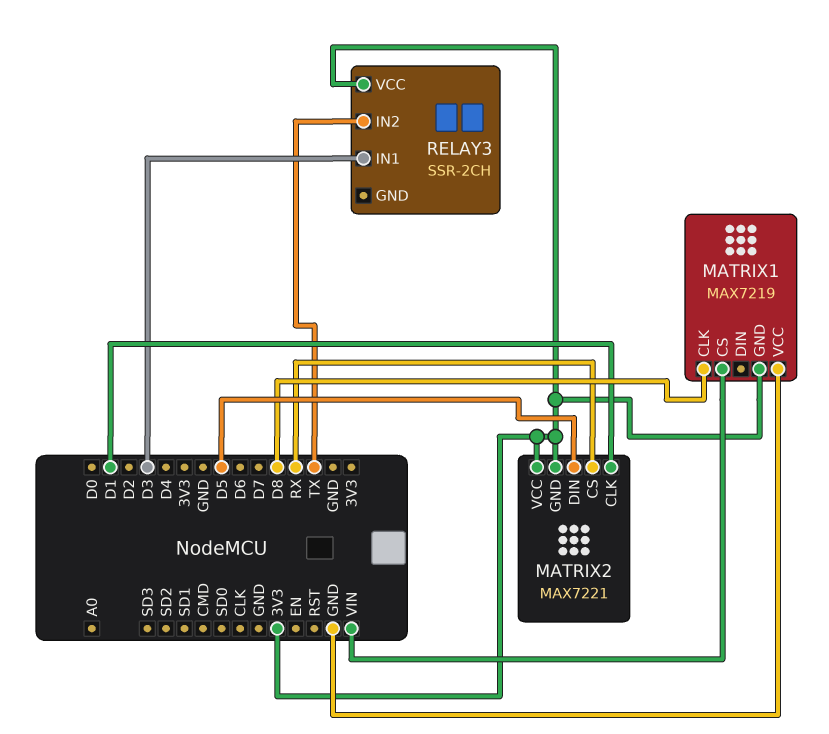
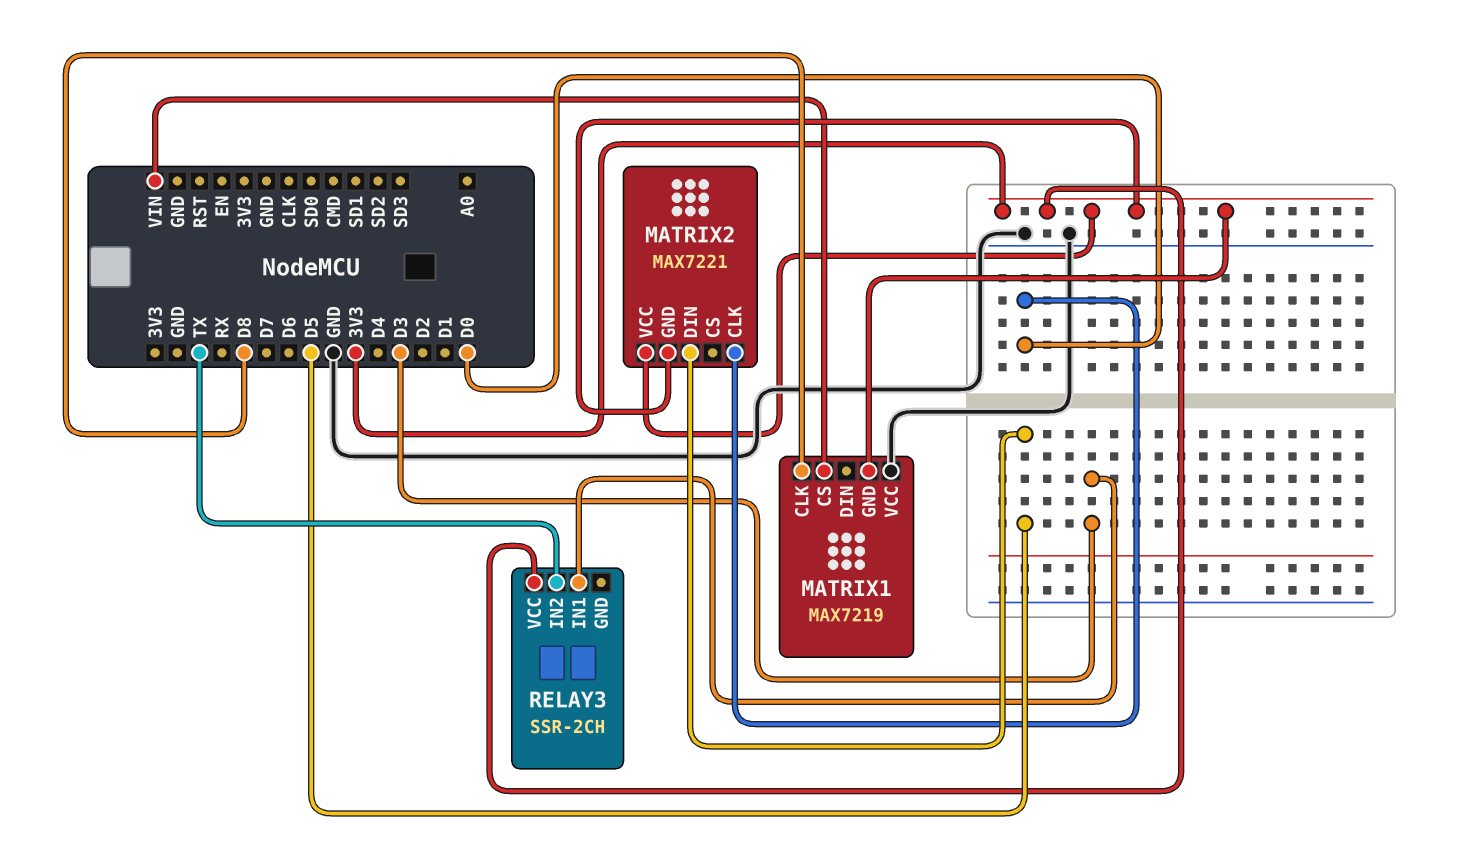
MATRIX2 pin CLK: D1 -> D0
MATRIX2 pin CS: RX -> none

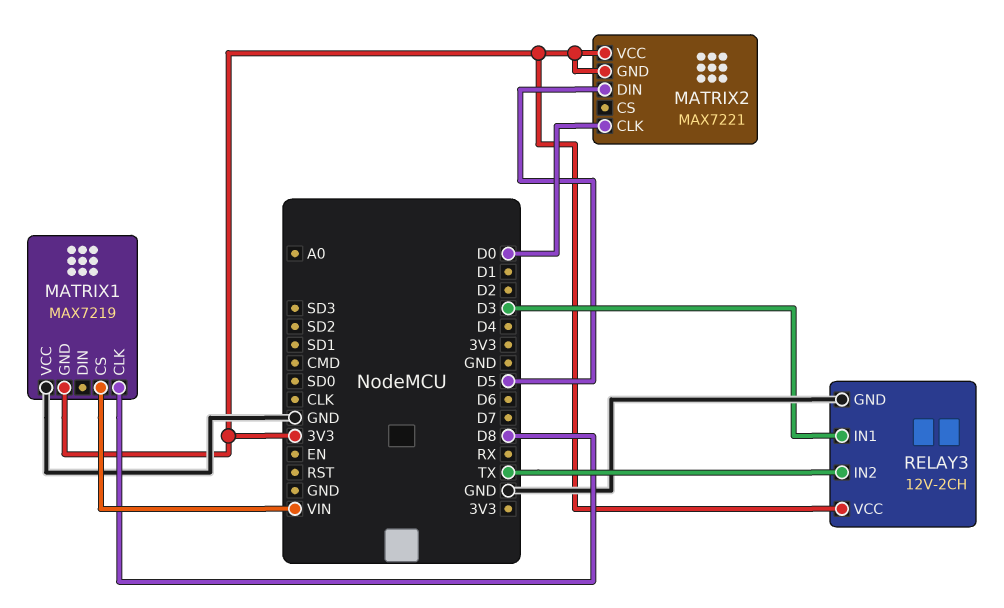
RELAY3: SSR-2CH -> 12V-2CH
RELAY3 pin GND: none -> GND

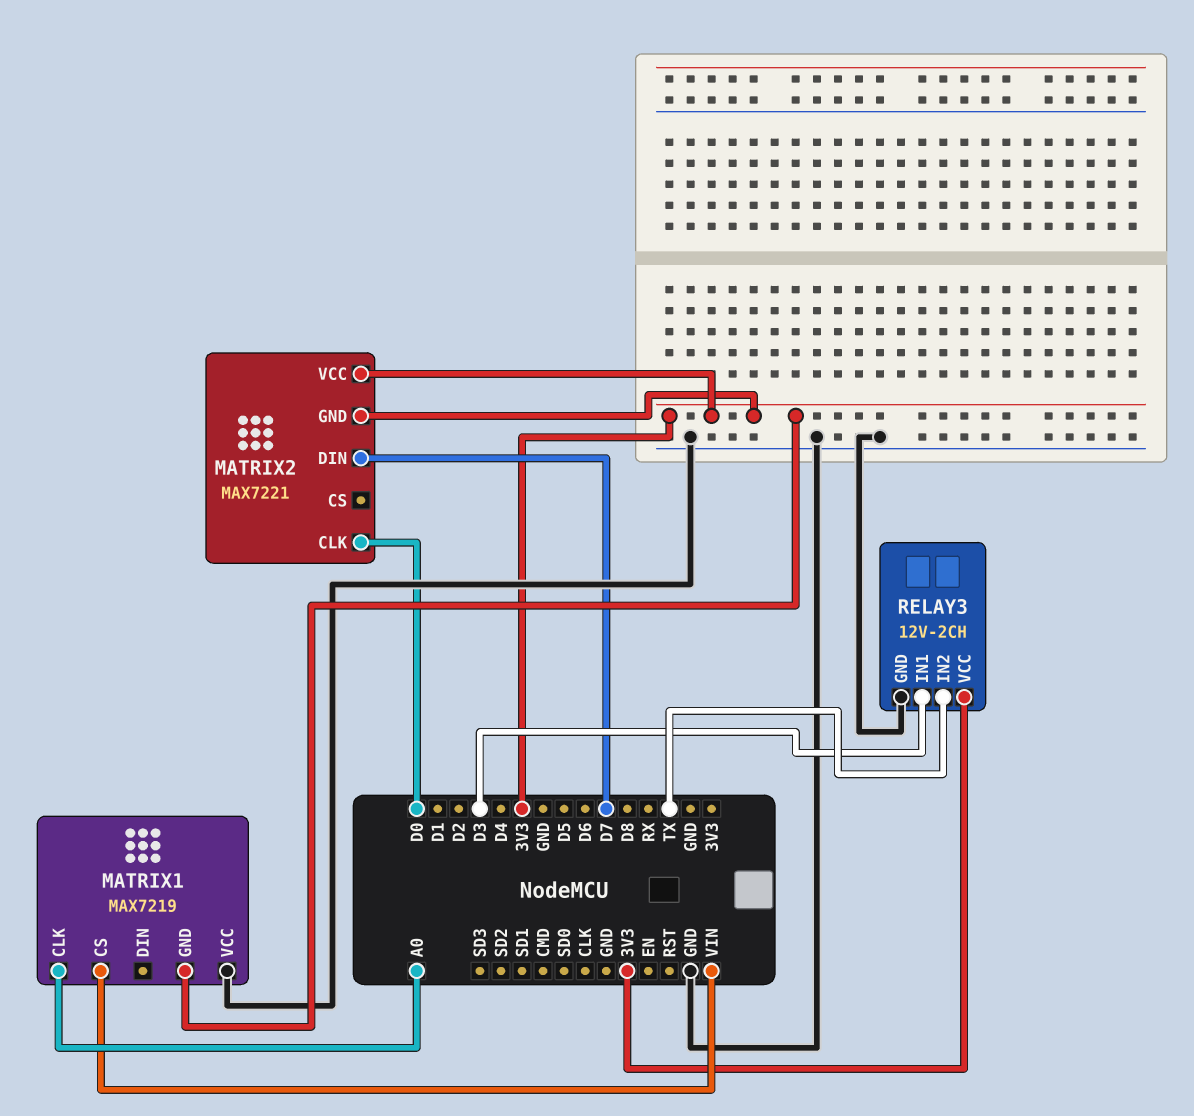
MATRIX1 pin CLK: D8 -> A0
MATRIX2 pin DIN: D5 -> D7

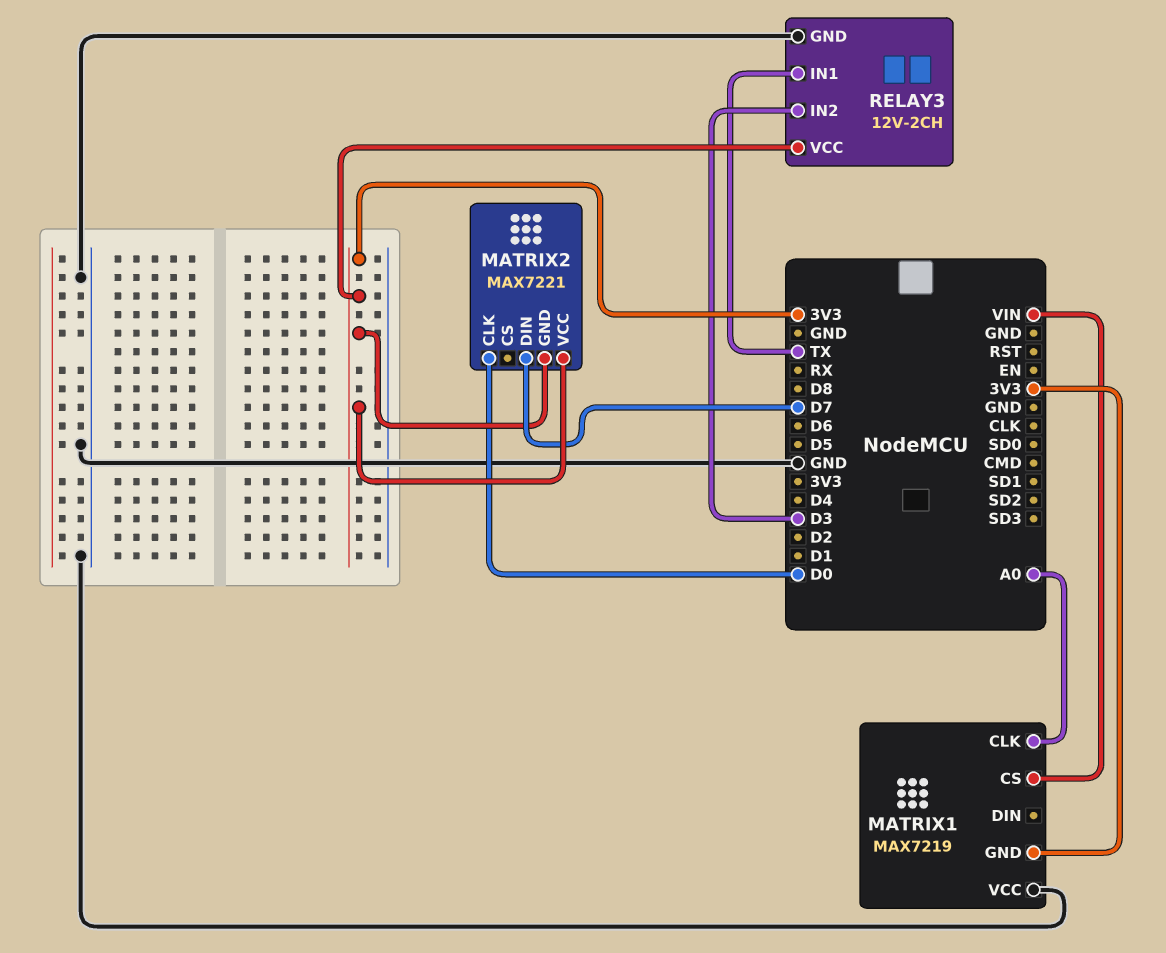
RELAY3 pin IN1: D3 -> TX
RELAY3 pin IN2: TX -> D3

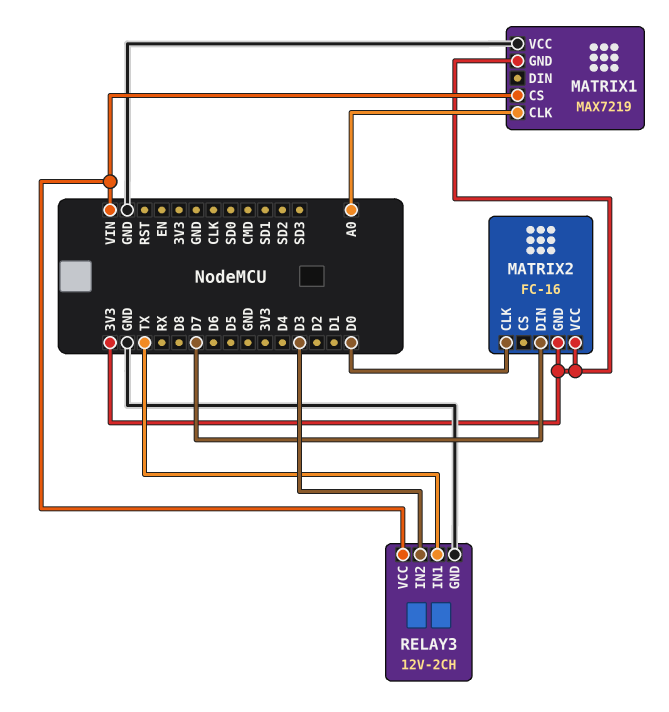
MATRIX2: MAX7221 -> FC-16
RELAY3 pin VCC: 3V3 -> VIN

